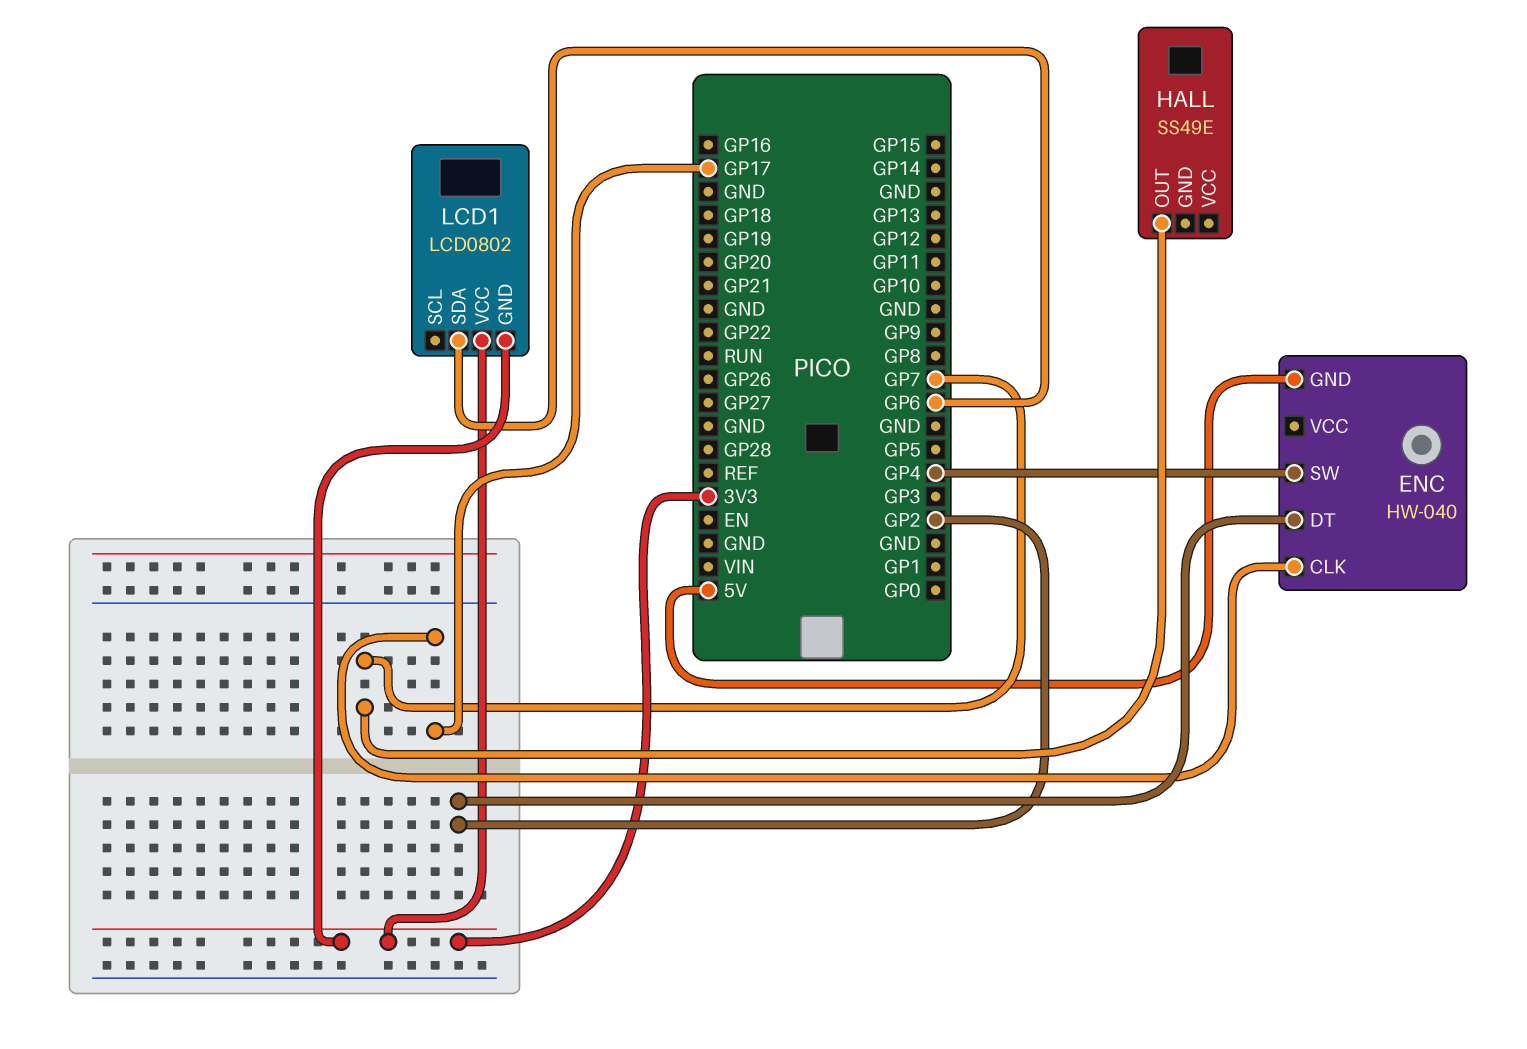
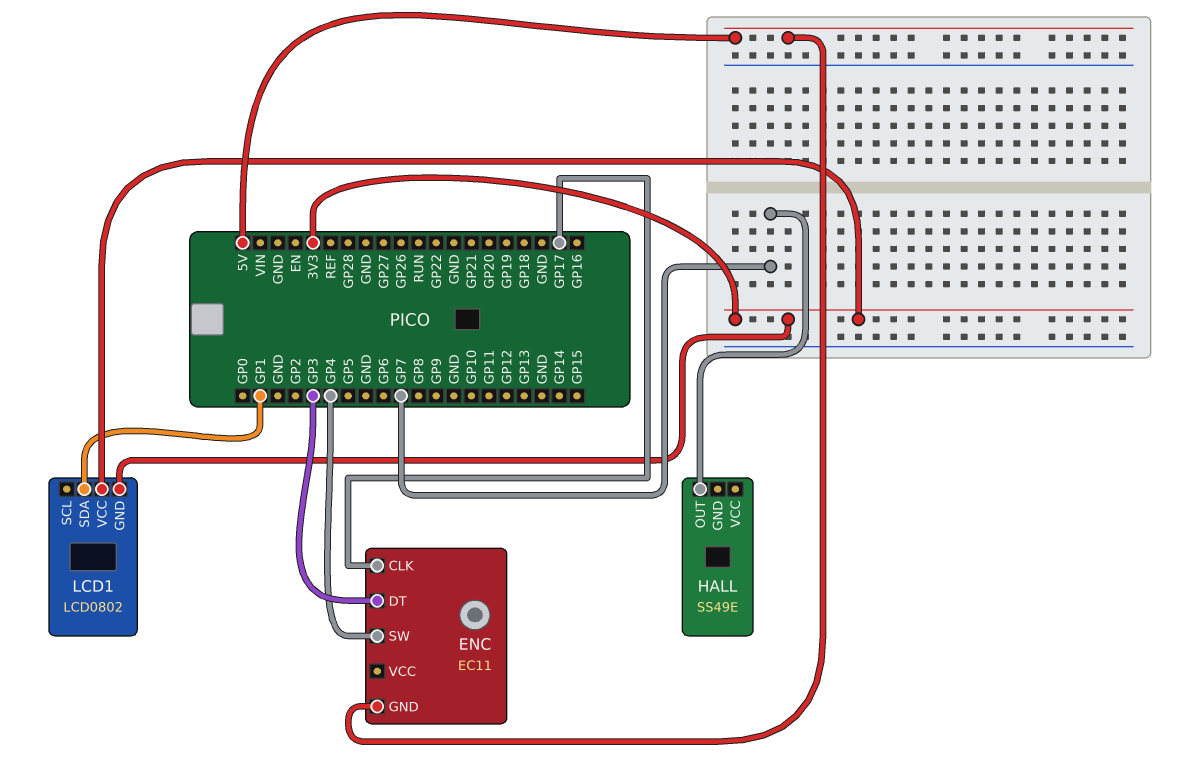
ENC: HW-040 -> EC11
ENC pin DT: GP2 -> GP3
LCD1 pin SDA: GP6 -> GP1

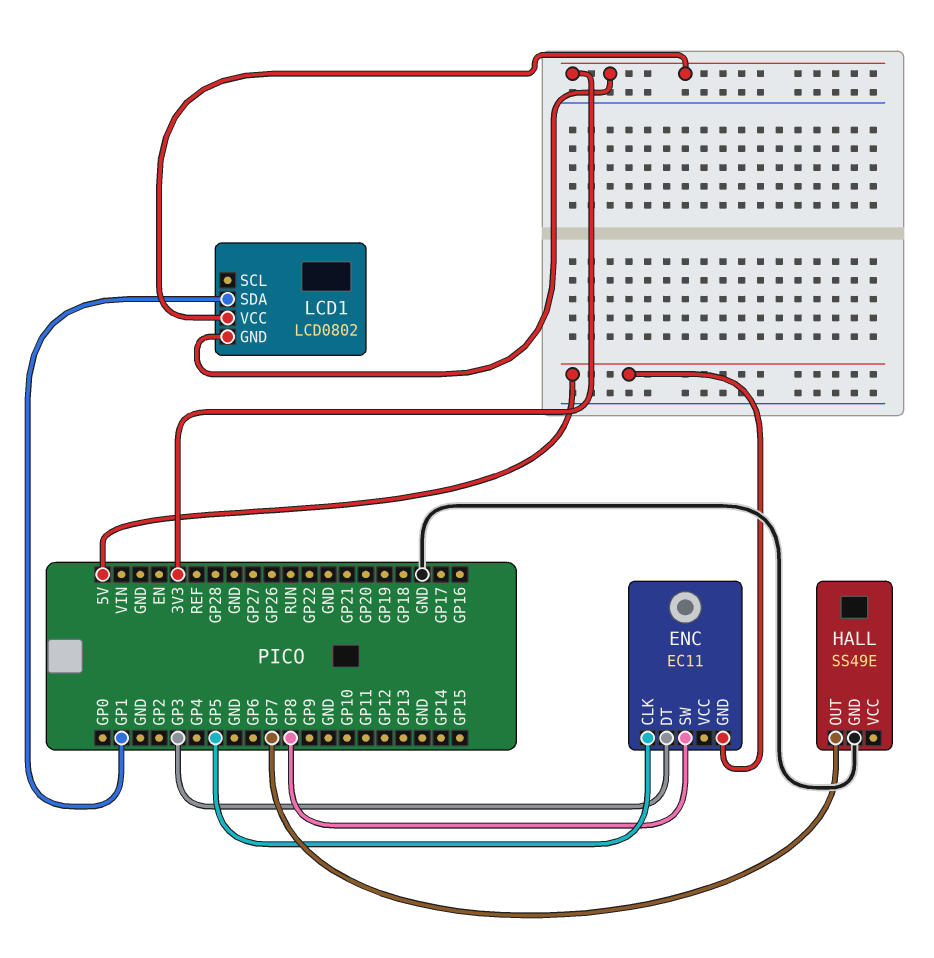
ENC pin CLK: GP17 -> GP5
ENC pin SW: GP4 -> GP8
HALL pin GND: none -> GND

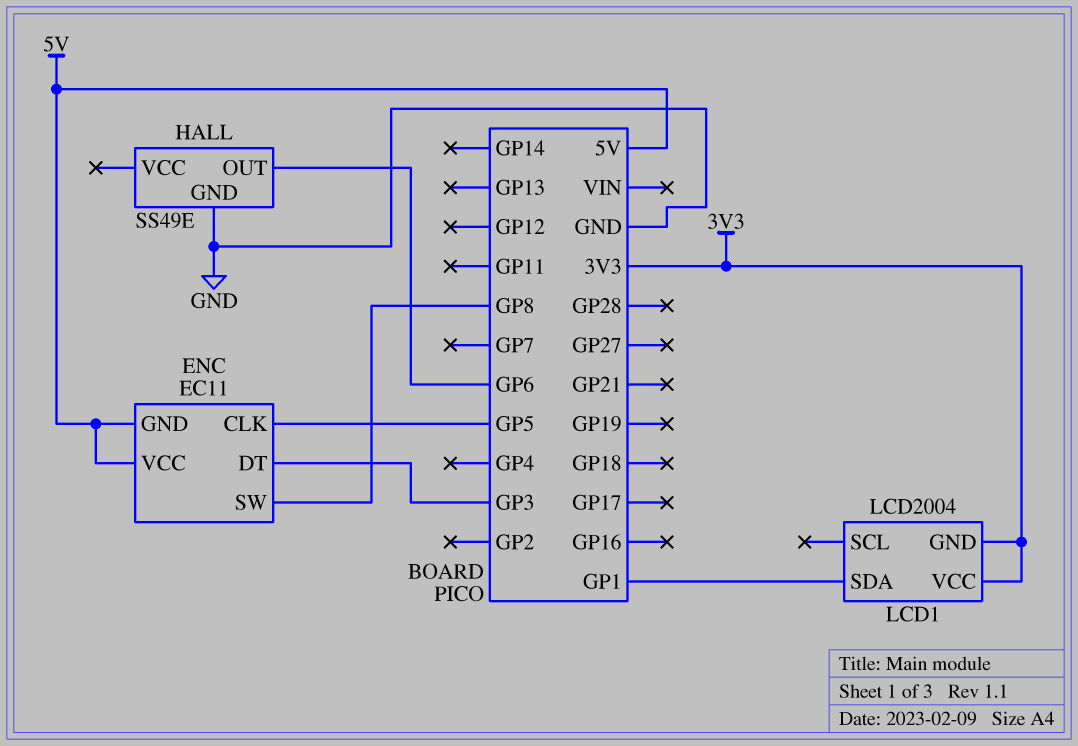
ENC pin VCC: none -> 5V
HALL pin OUT: GP7 -> GP6
LCD1: LCD0802 -> LCD2004

